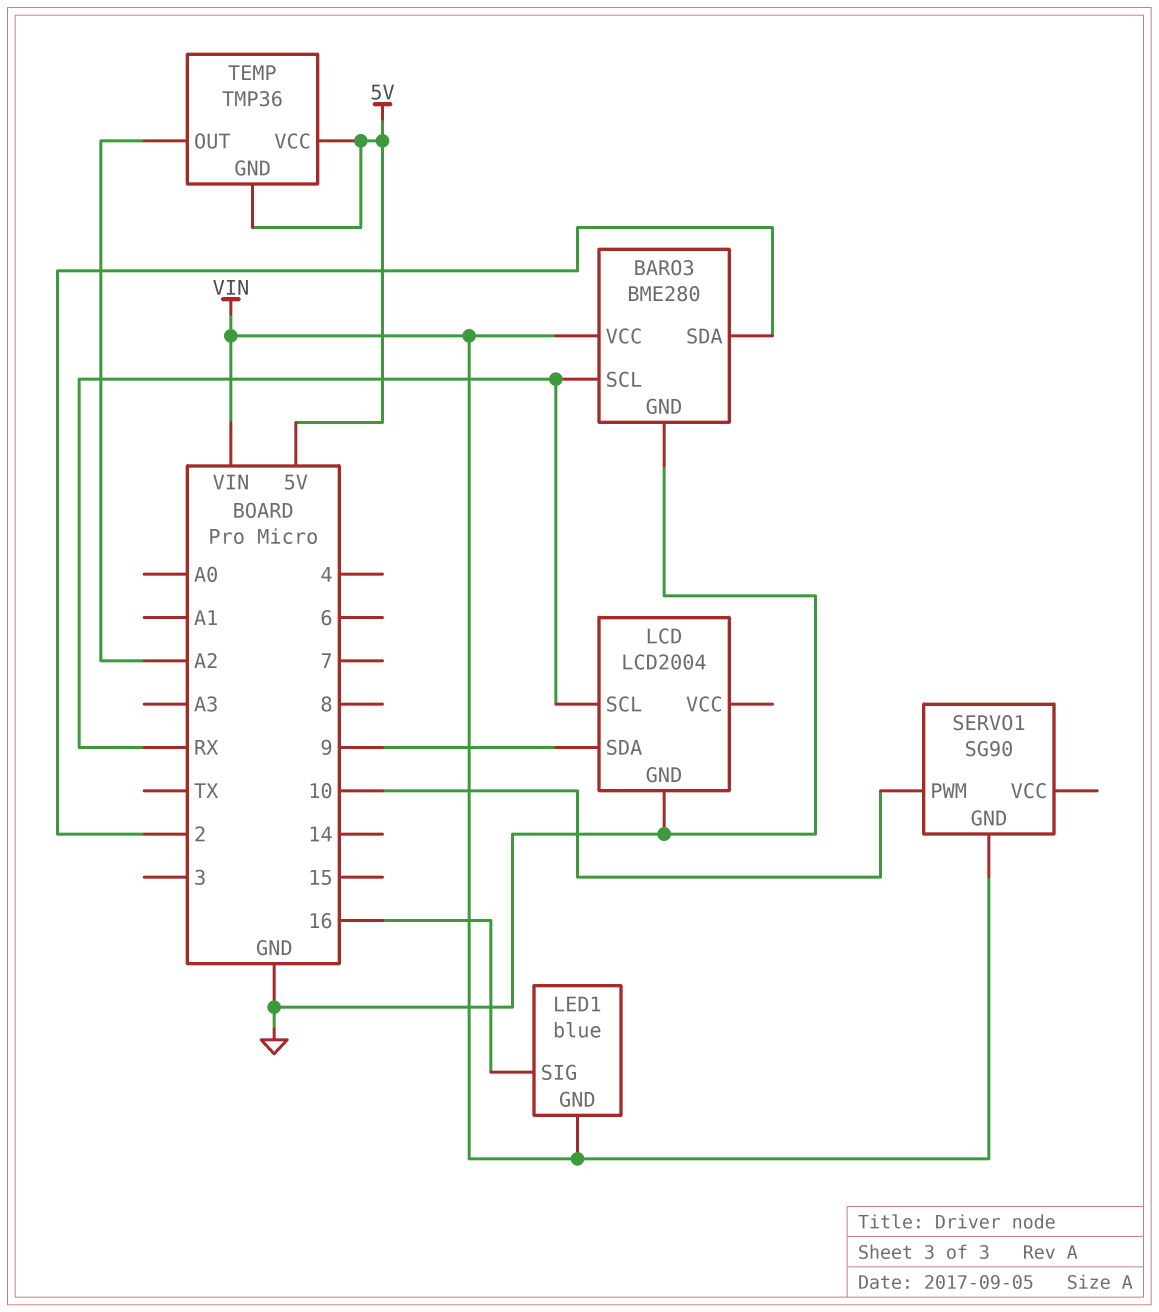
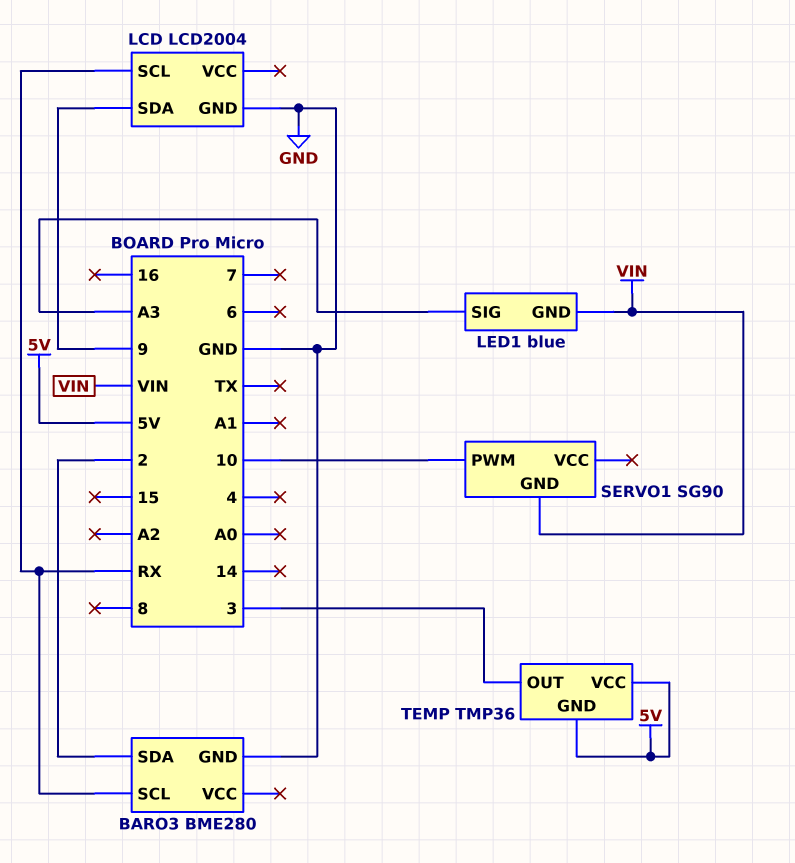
BARO3 pin VCC: VIN -> none
LED1 pin SIG: 16 -> A3
TEMP pin OUT: A2 -> 3

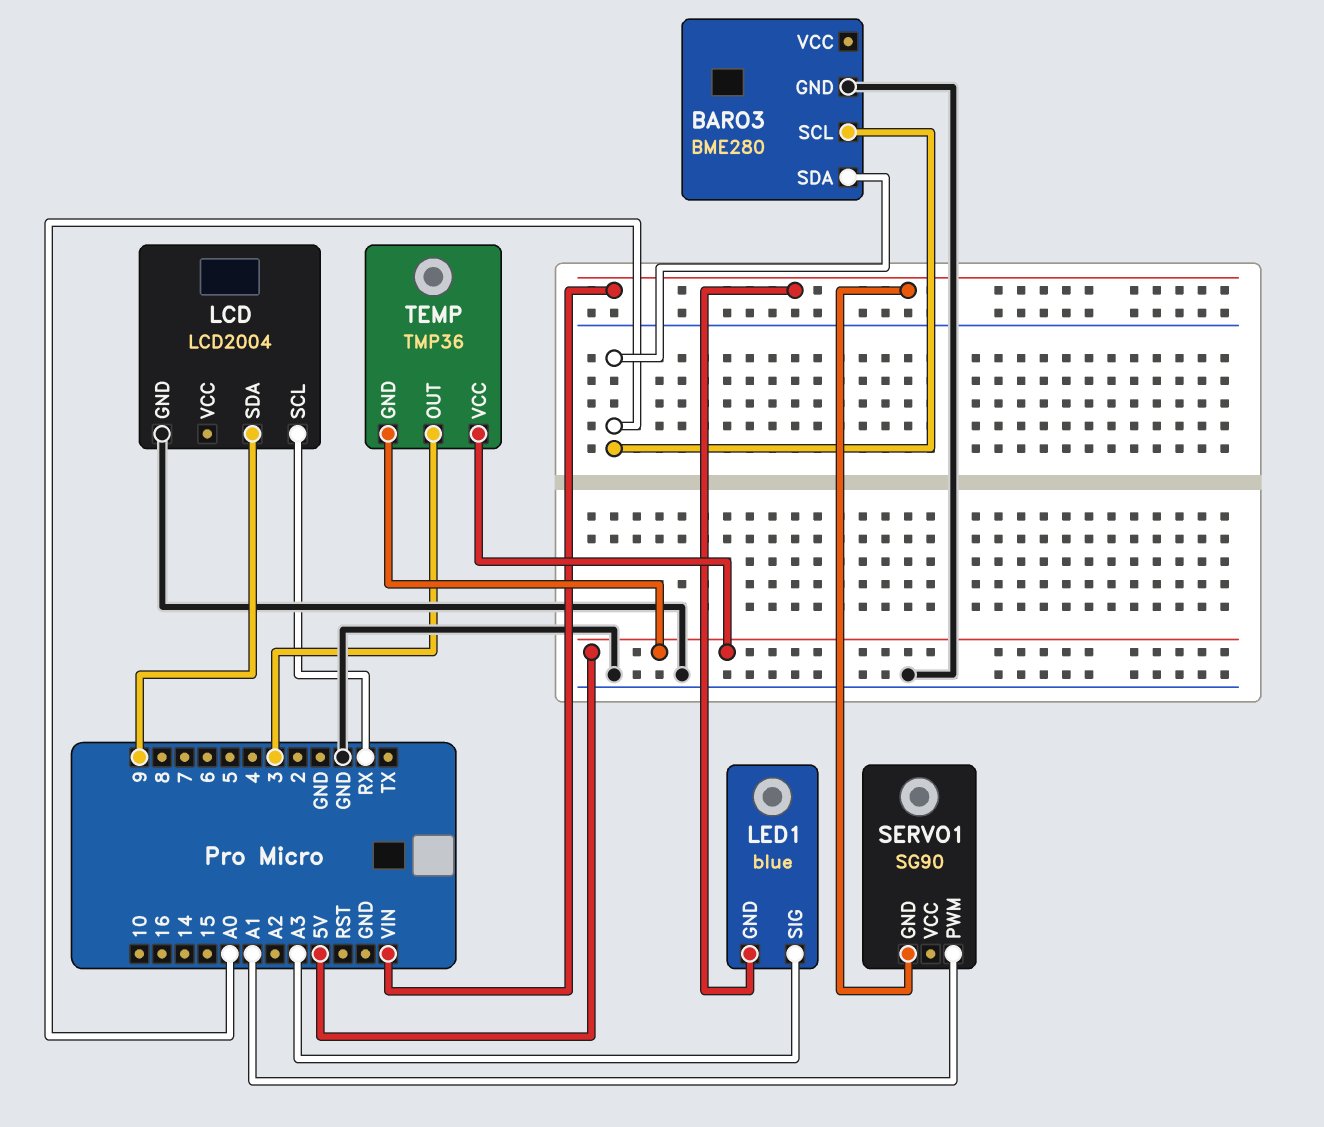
BARO3 pin SCL: RX -> A0
BARO3 pin SDA: 2 -> A0
SERVO1 pin PWM: 10 -> A1

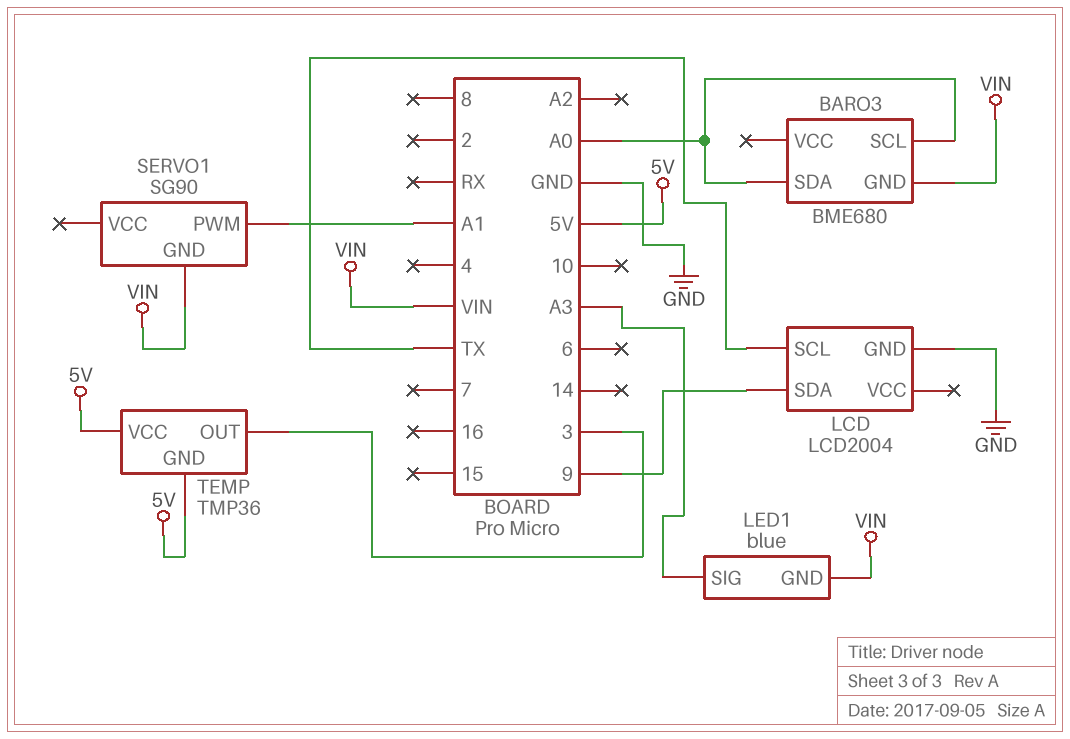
BARO3: BME280 -> BME680
BARO3 pin GND: GND -> VIN
LCD pin SCL: RX -> TX

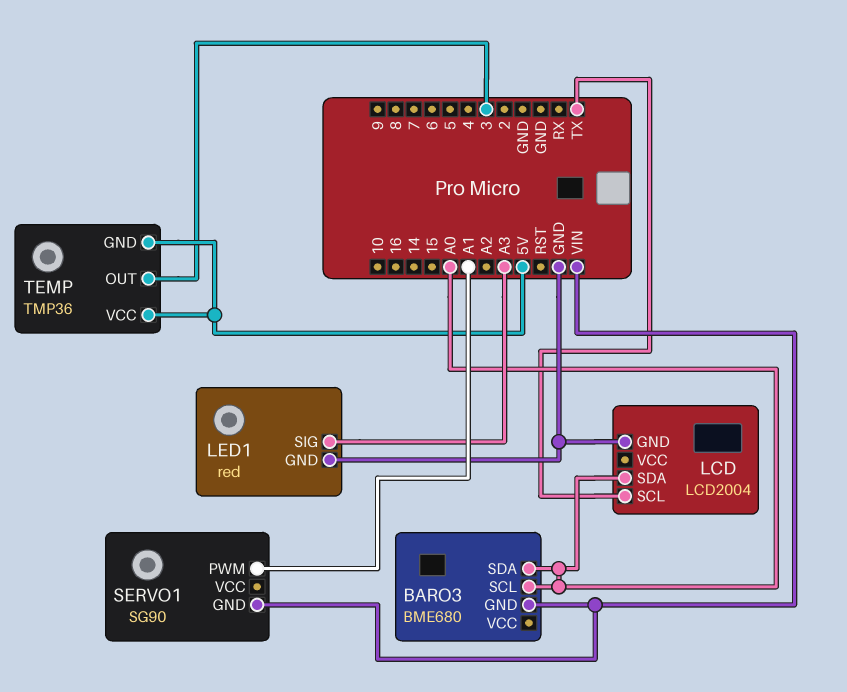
LCD pin SDA: 9 -> A0
LED1: blue -> red
LED1 pin GND: VIN -> GND

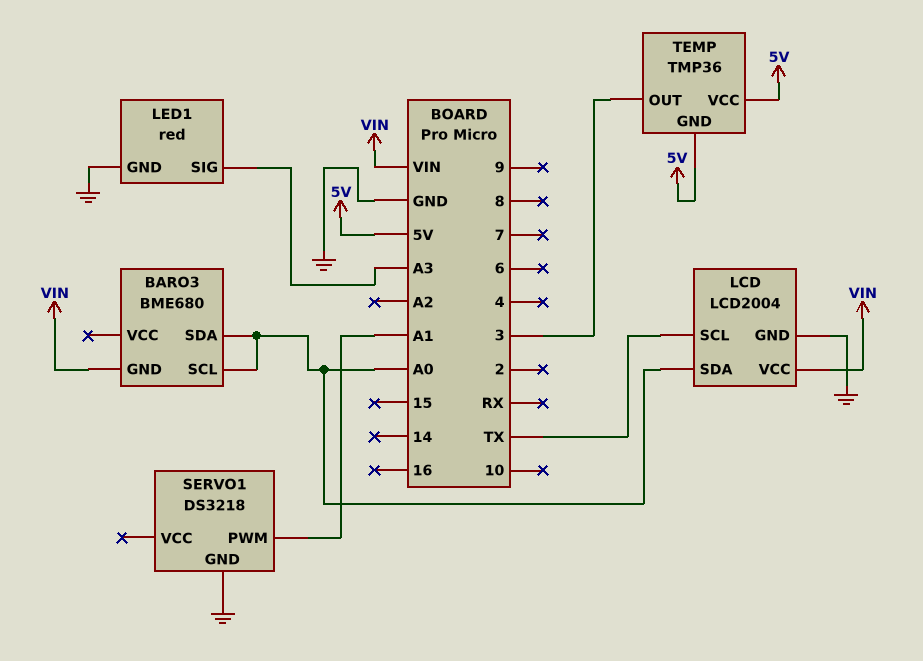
LCD pin VCC: none -> VIN
SERVO1: SG90 -> DS3218
SERVO1 pin GND: VIN -> GND

